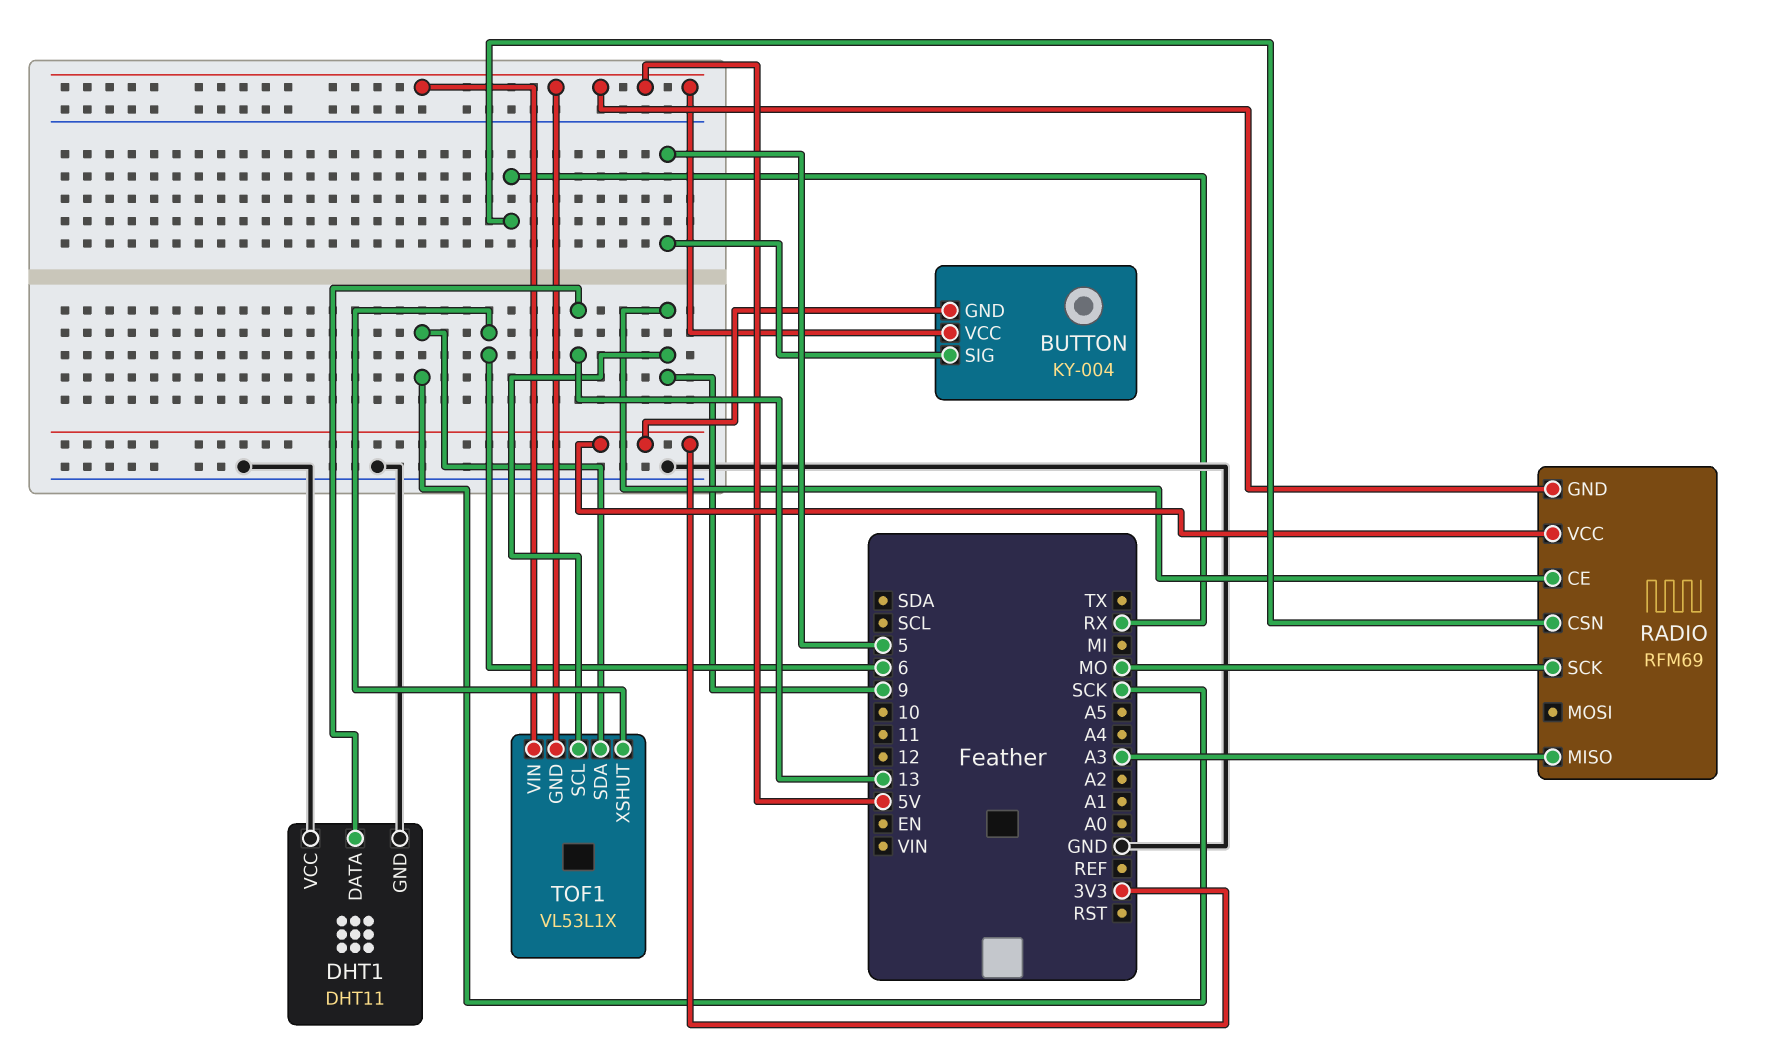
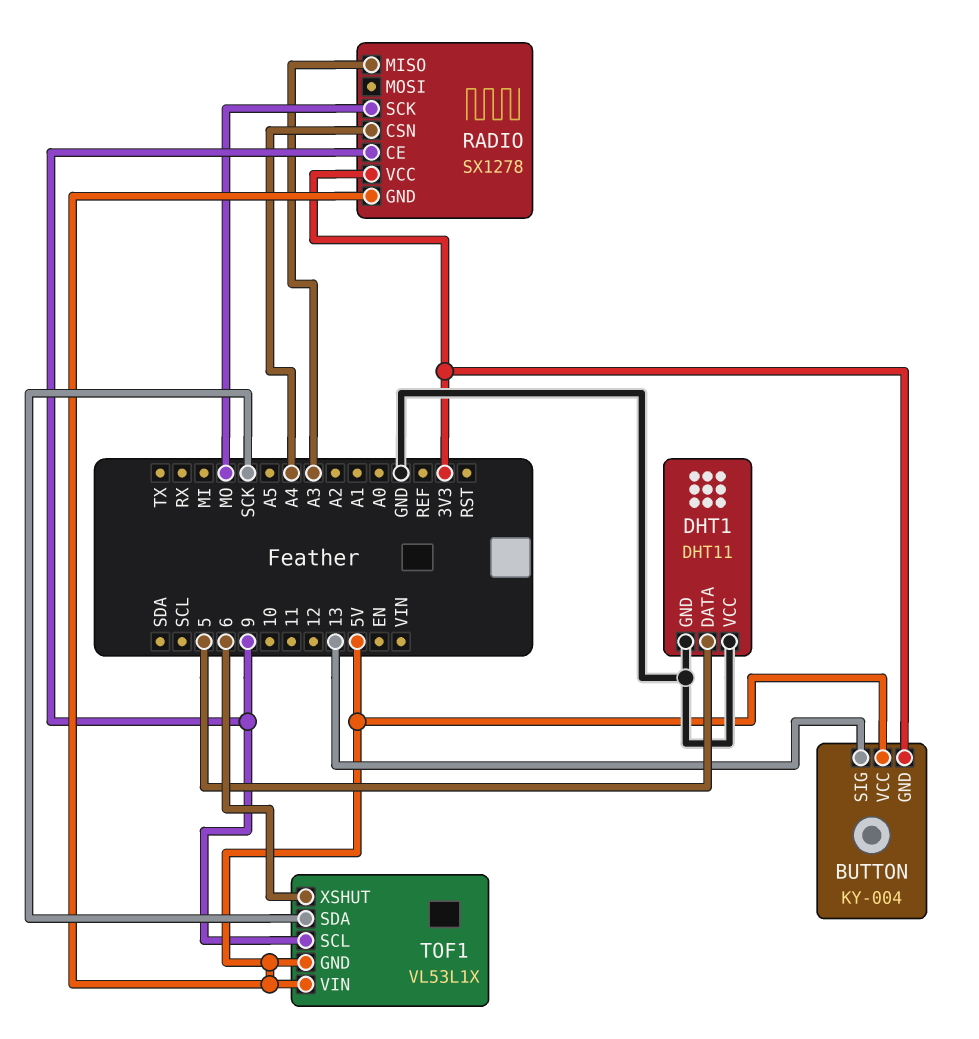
BUTTON pin SIG: 5 -> 13
DHT1 pin DATA: 13 -> 5
RADIO: RFM69 -> SX1278
RADIO pin CSN: RX -> A4

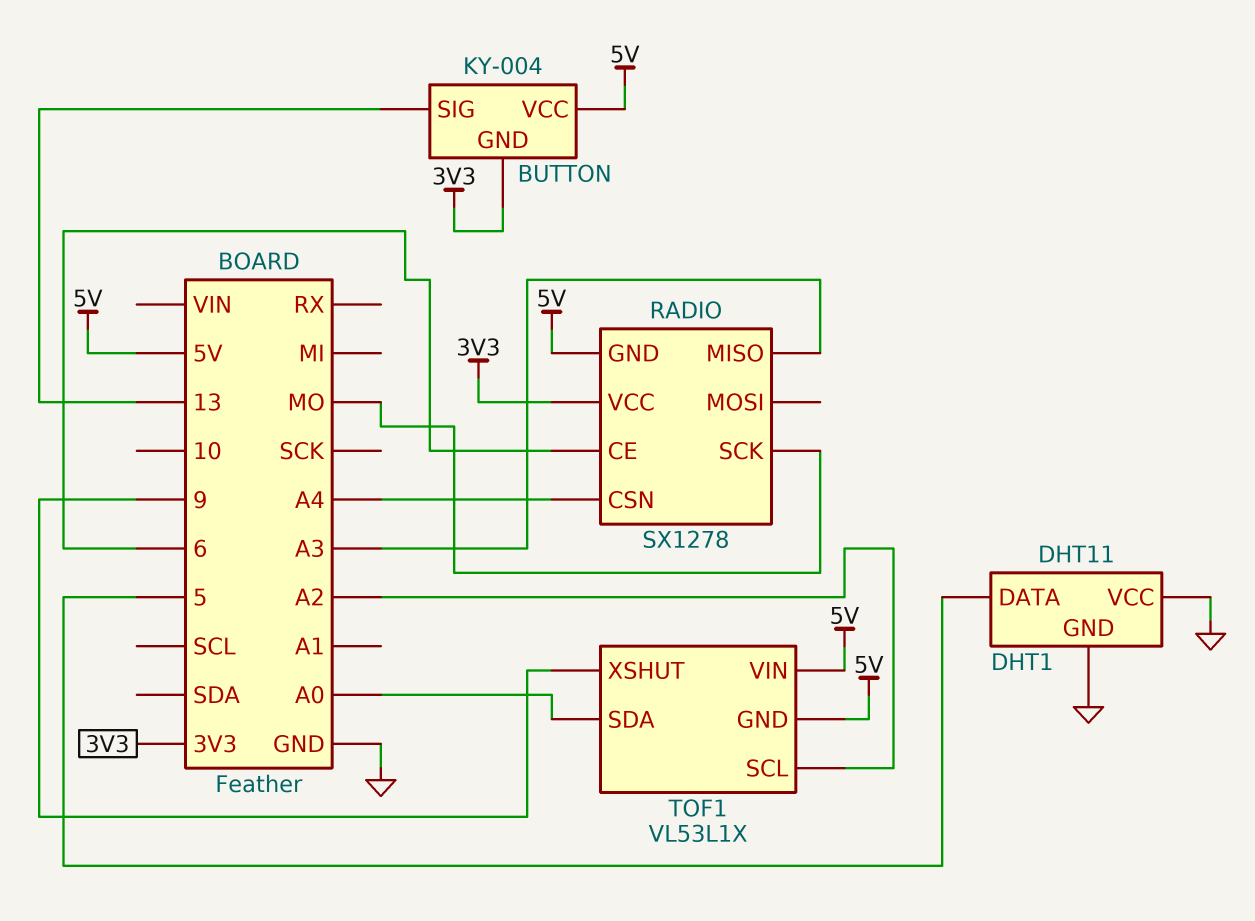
RADIO pin CE: 9 -> 6
TOF1 pin SCL: 9 -> A2
TOF1 pin SDA: SCK -> A0
TOF1 pin XSHUT: 6 -> 9

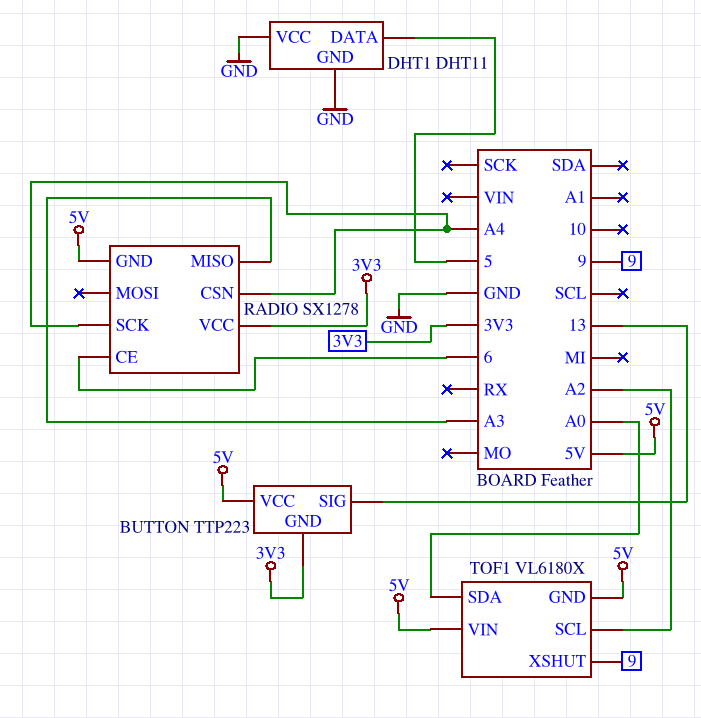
BUTTON: KY-004 -> TTP223
RADIO pin SCK: MO -> A4
TOF1: VL53L1X -> VL6180X

